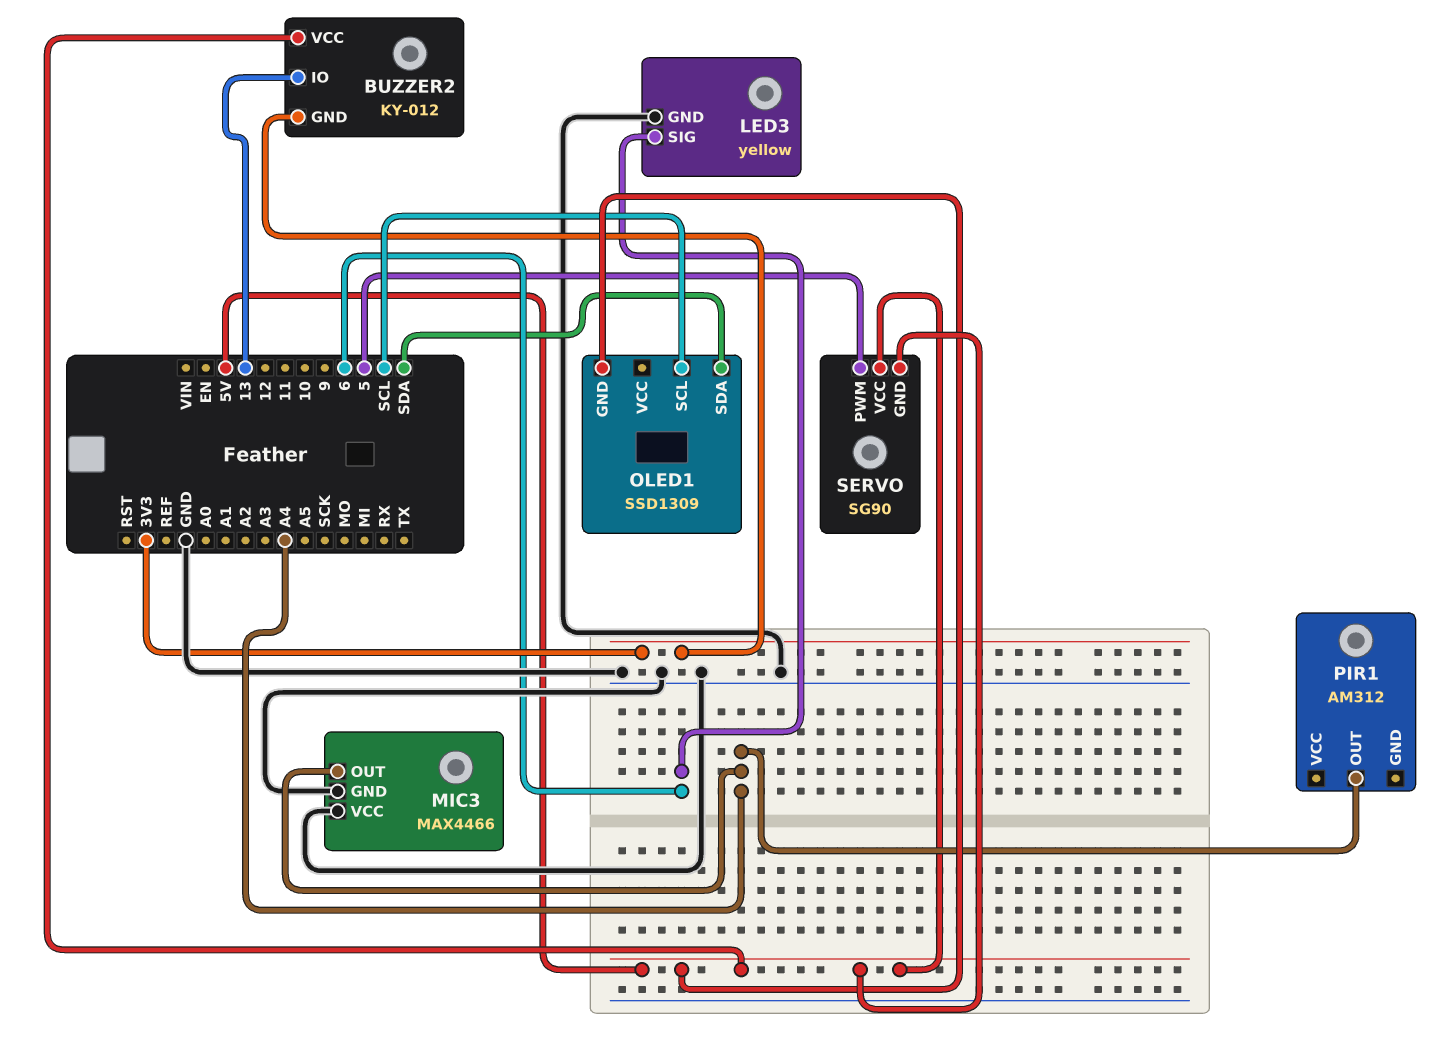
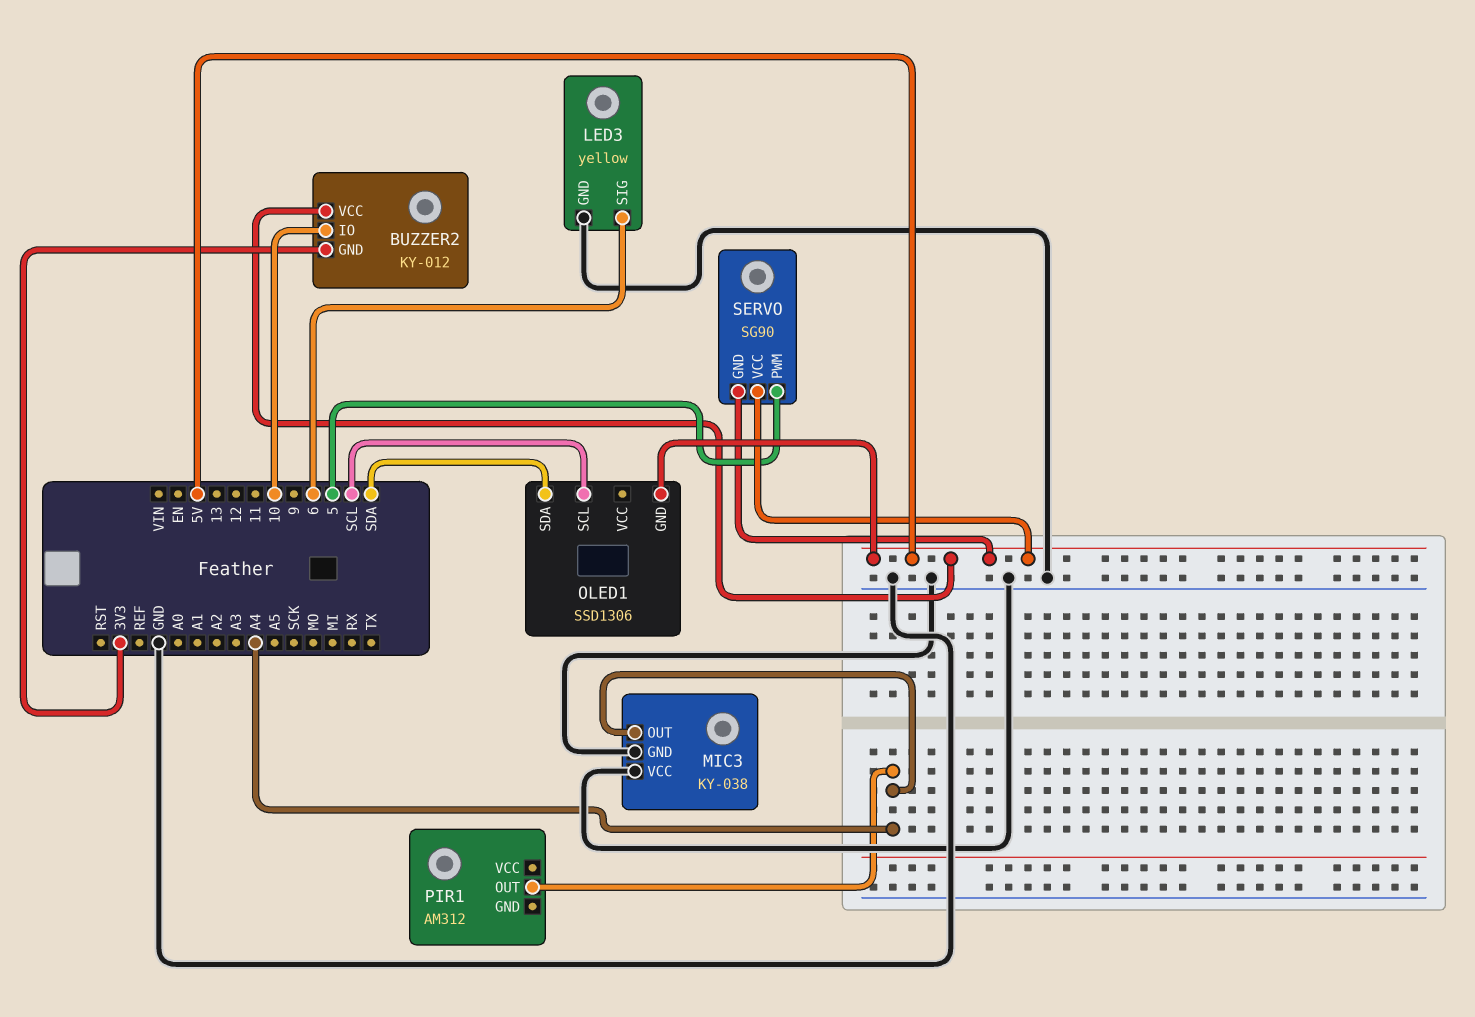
BUZZER2 pin IO: 13 -> 10
MIC3: MAX4466 -> KY-038
OLED1: SSD1309 -> SSD1306

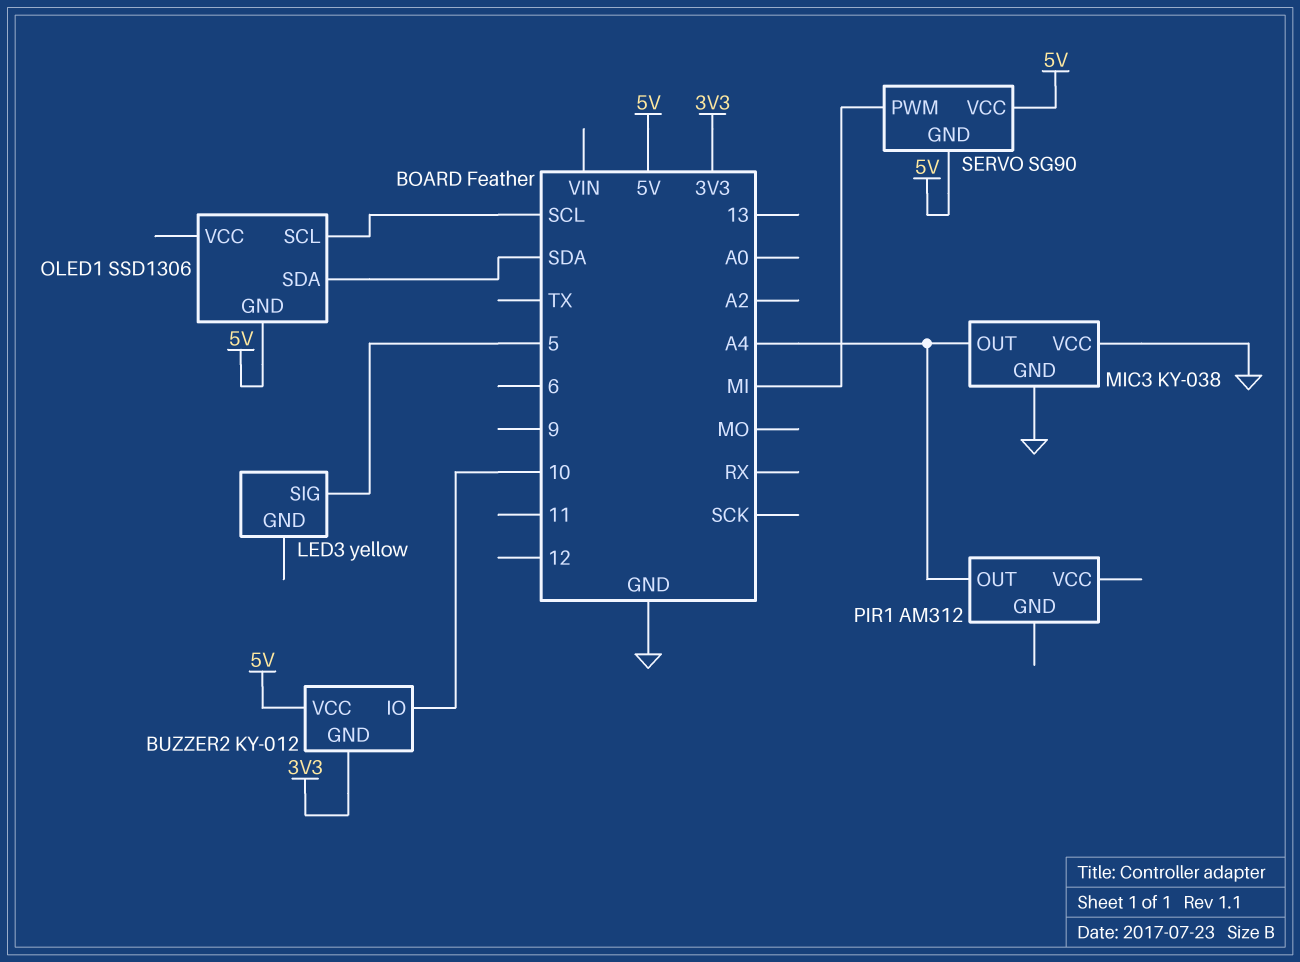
LED3 pin GND: GND -> none
LED3 pin SIG: 6 -> 5
SERVO pin PWM: 5 -> MI

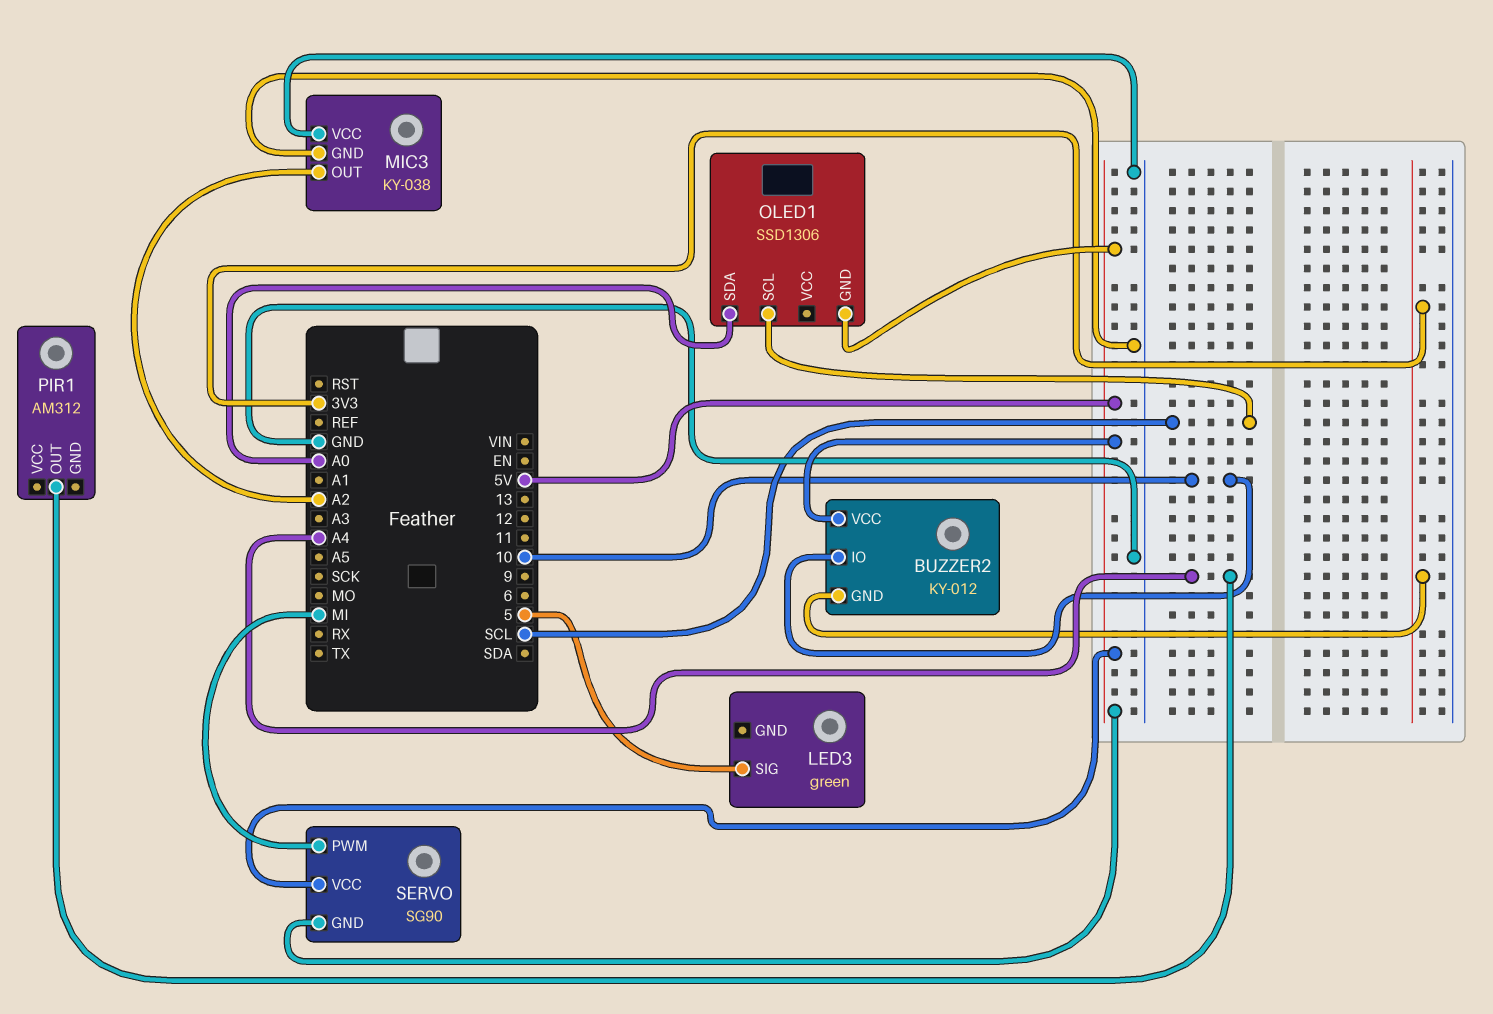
LED3: yellow -> green
MIC3 pin OUT: A4 -> A2
OLED1 pin SDA: SDA -> A0

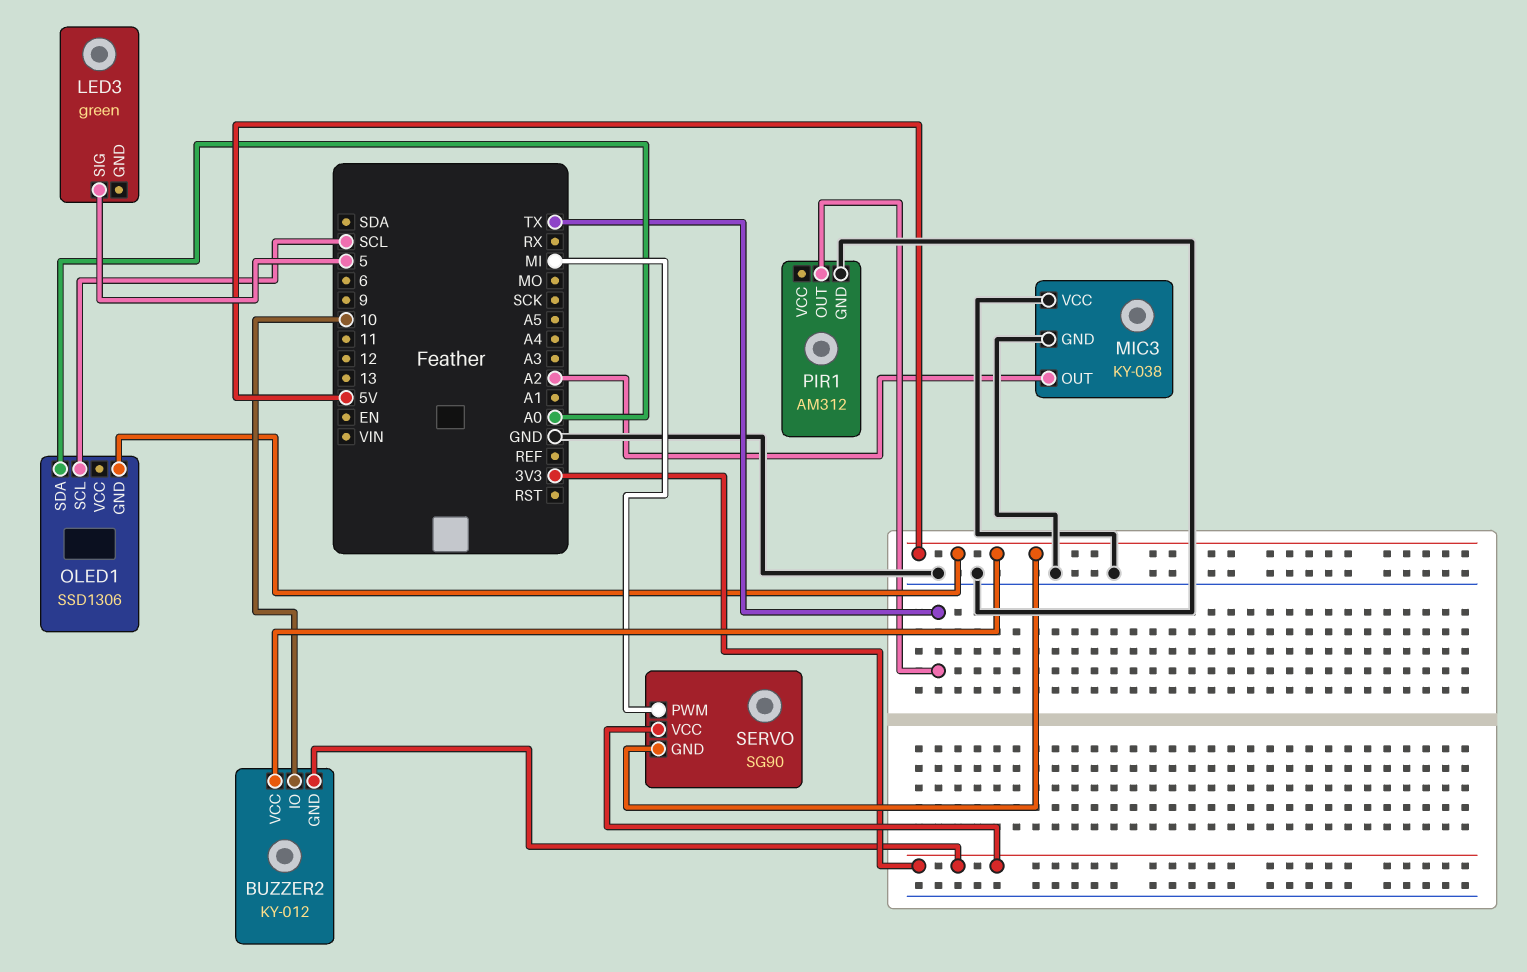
PIR1 pin GND: none -> GND
PIR1 pin OUT: A4 -> TX
SERVO pin VCC: 5V -> 3V3

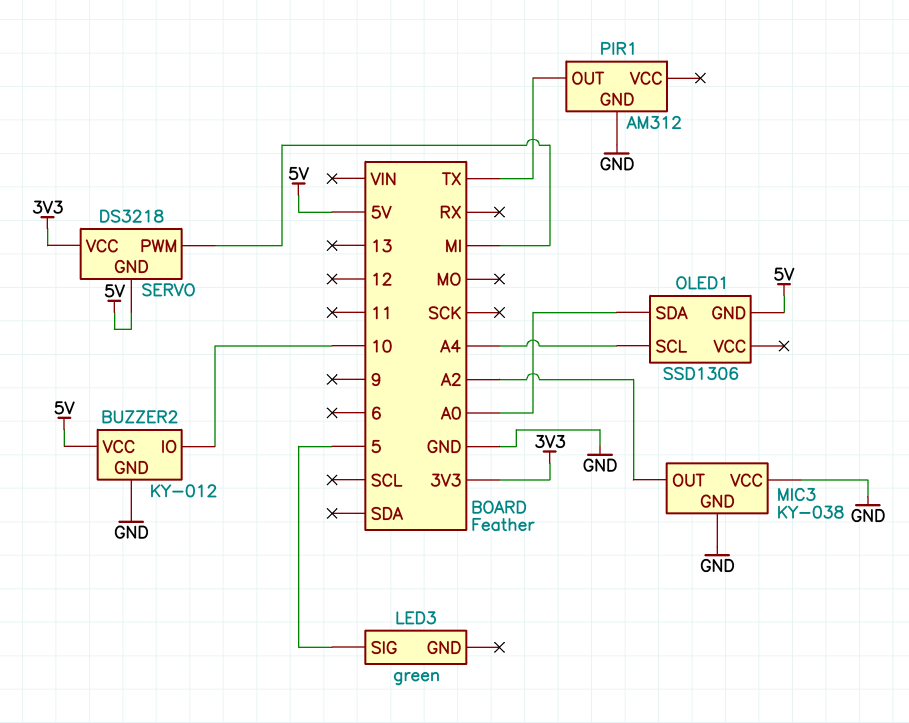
BUZZER2 pin GND: 3V3 -> GND
OLED1 pin SCL: SCL -> A4
SERVO: SG90 -> DS3218

